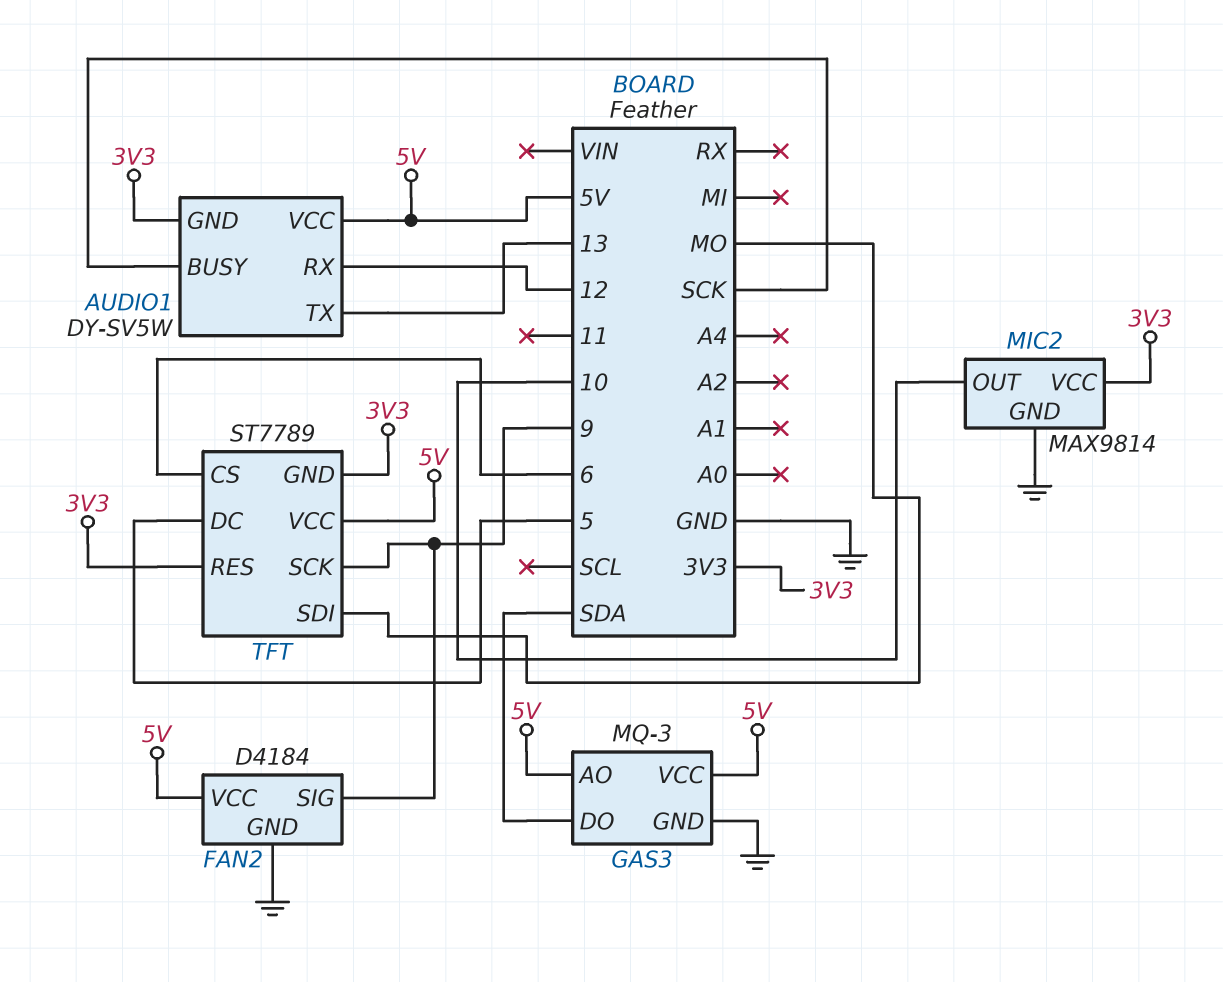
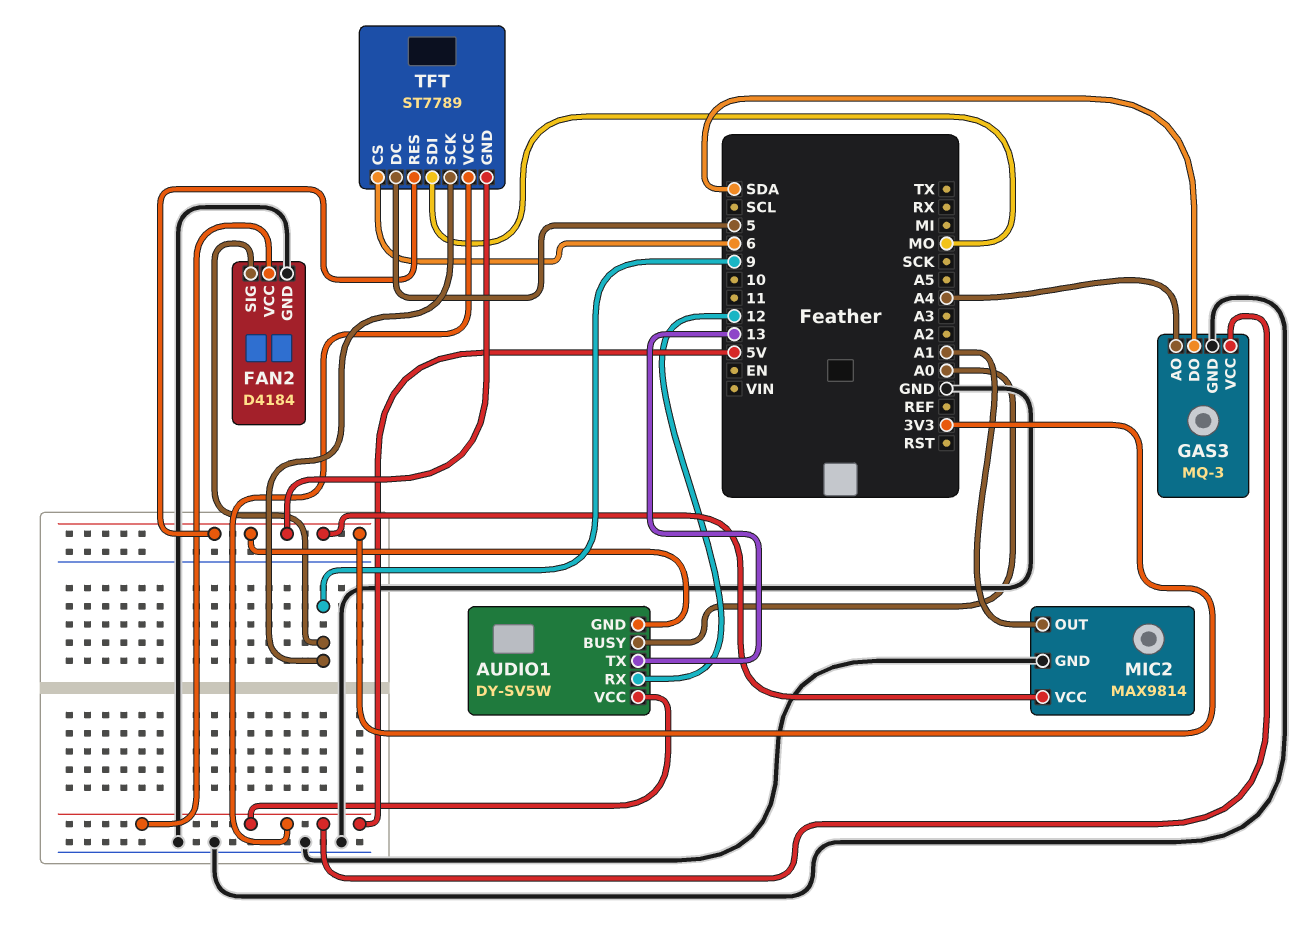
AUDIO1 pin BUSY: SCK -> A0
GAS3 pin AO: 5V -> A4
MIC2 pin OUT: 10 -> A1

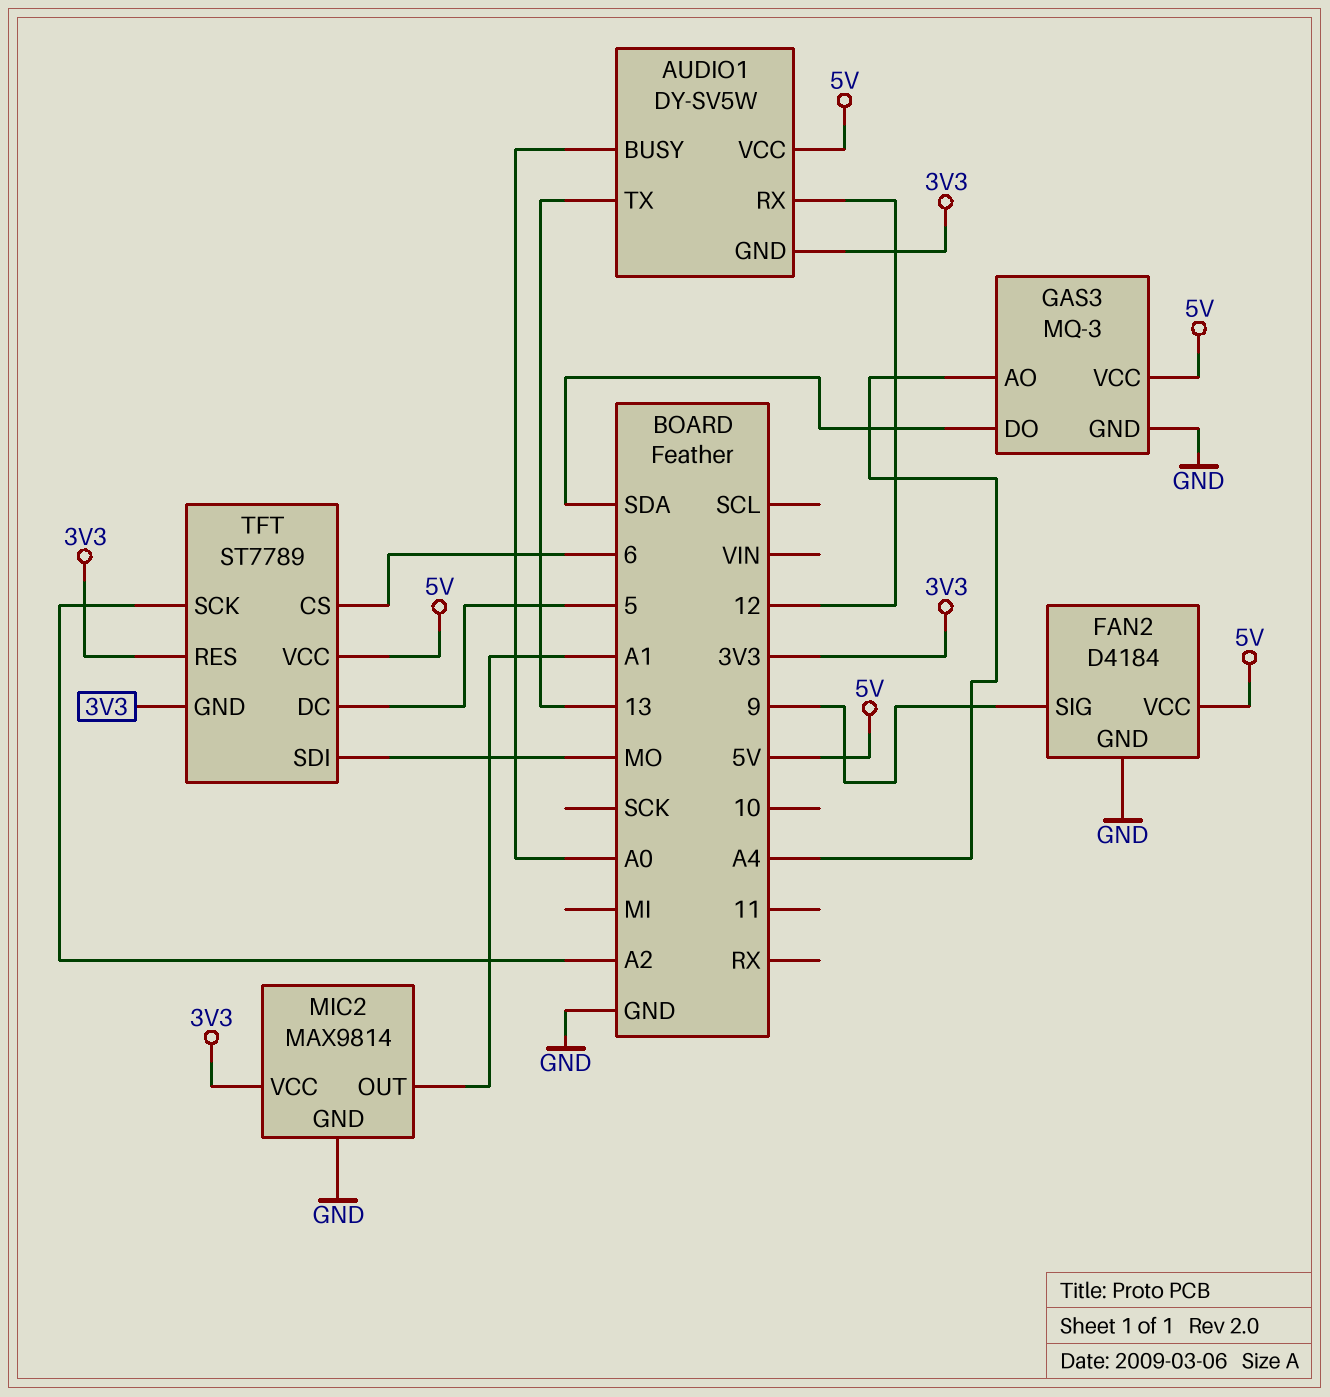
TFT pin SCK: 9 -> A2

